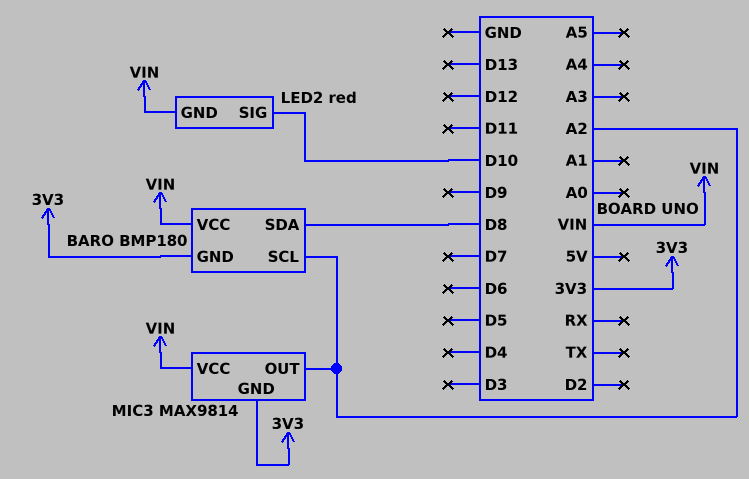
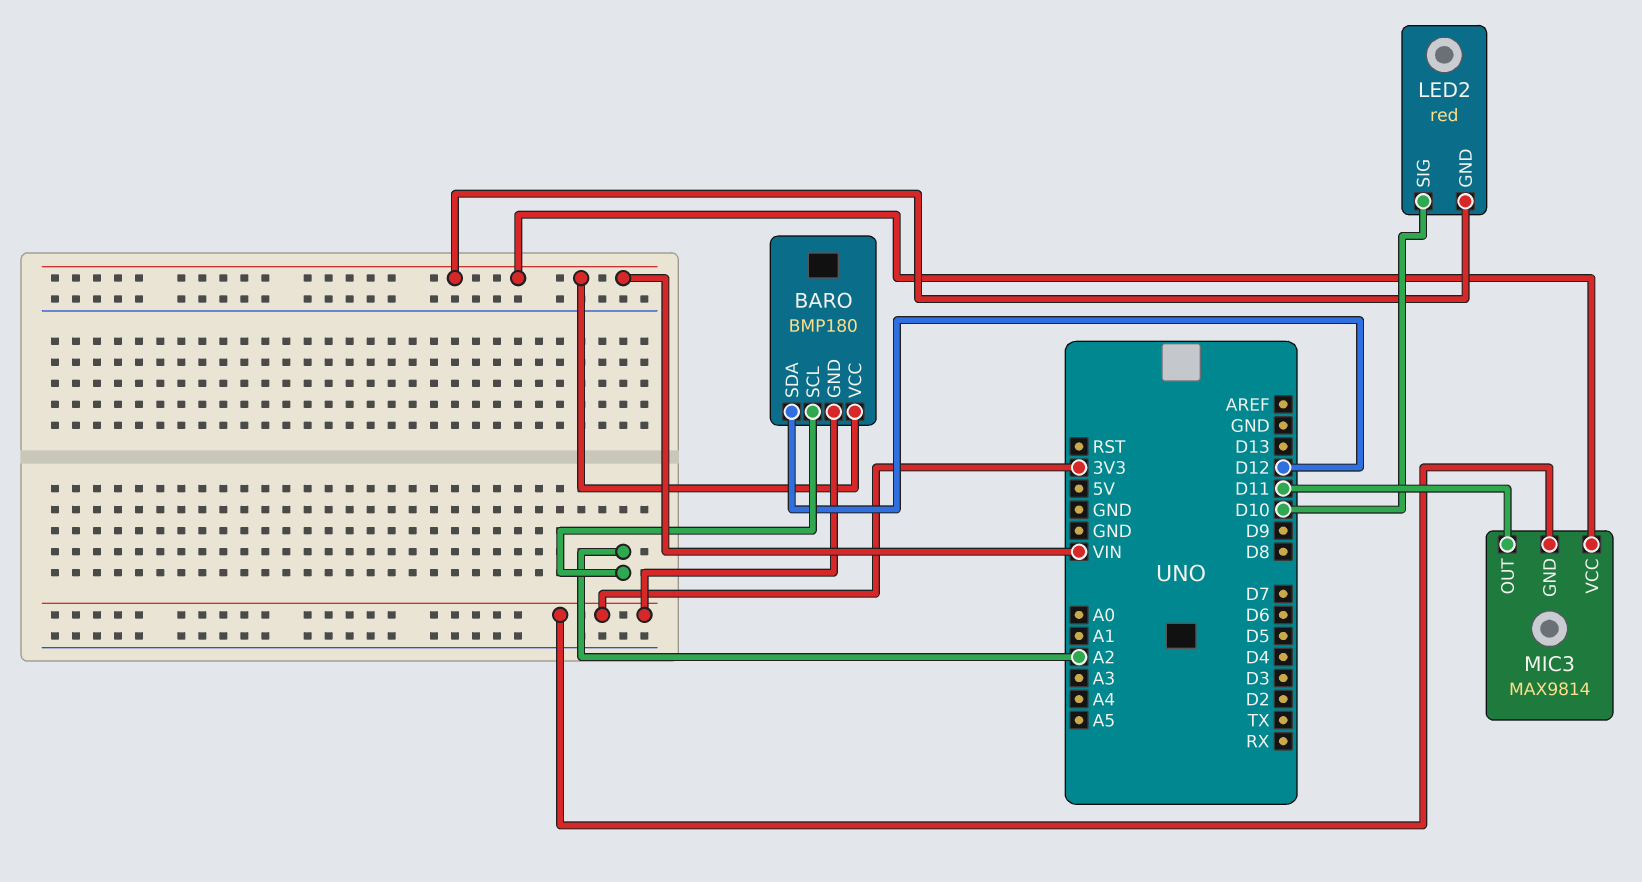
BARO pin SDA: D8 -> D12
MIC3 pin OUT: A2 -> D11

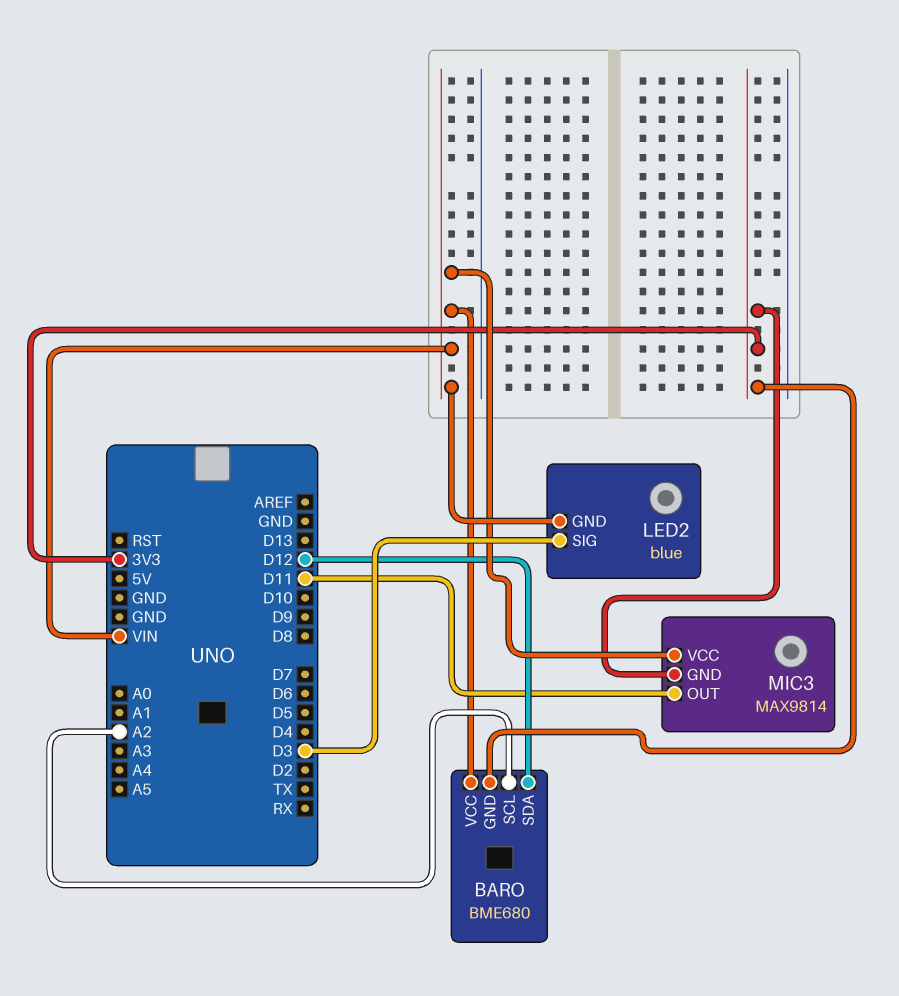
BARO: BMP180 -> BME680
LED2: red -> blue
LED2 pin SIG: D10 -> D3

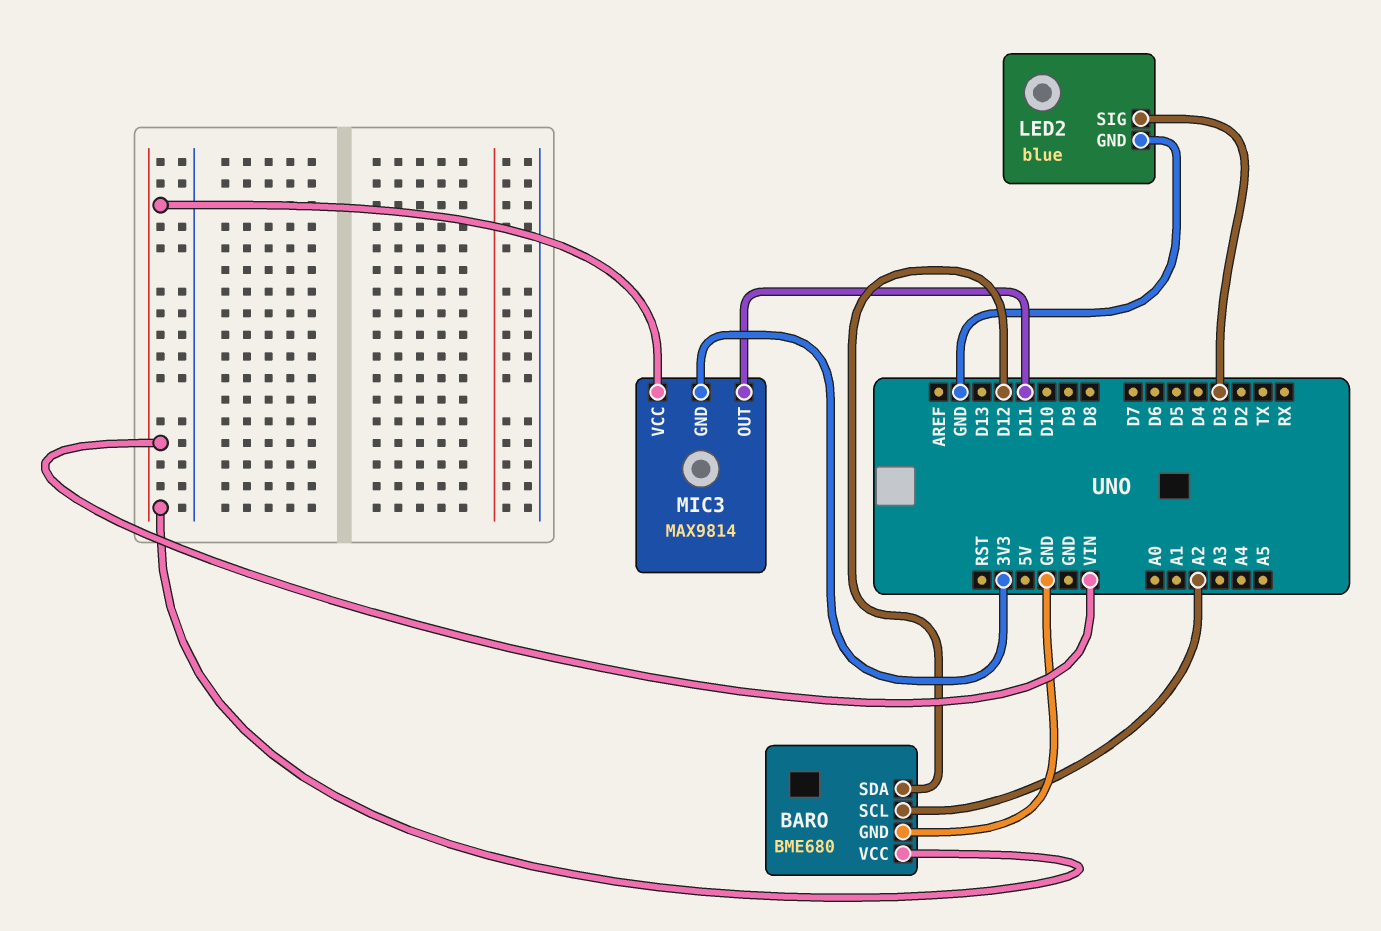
BARO pin GND: 3V3 -> GND
LED2 pin GND: VIN -> GND

